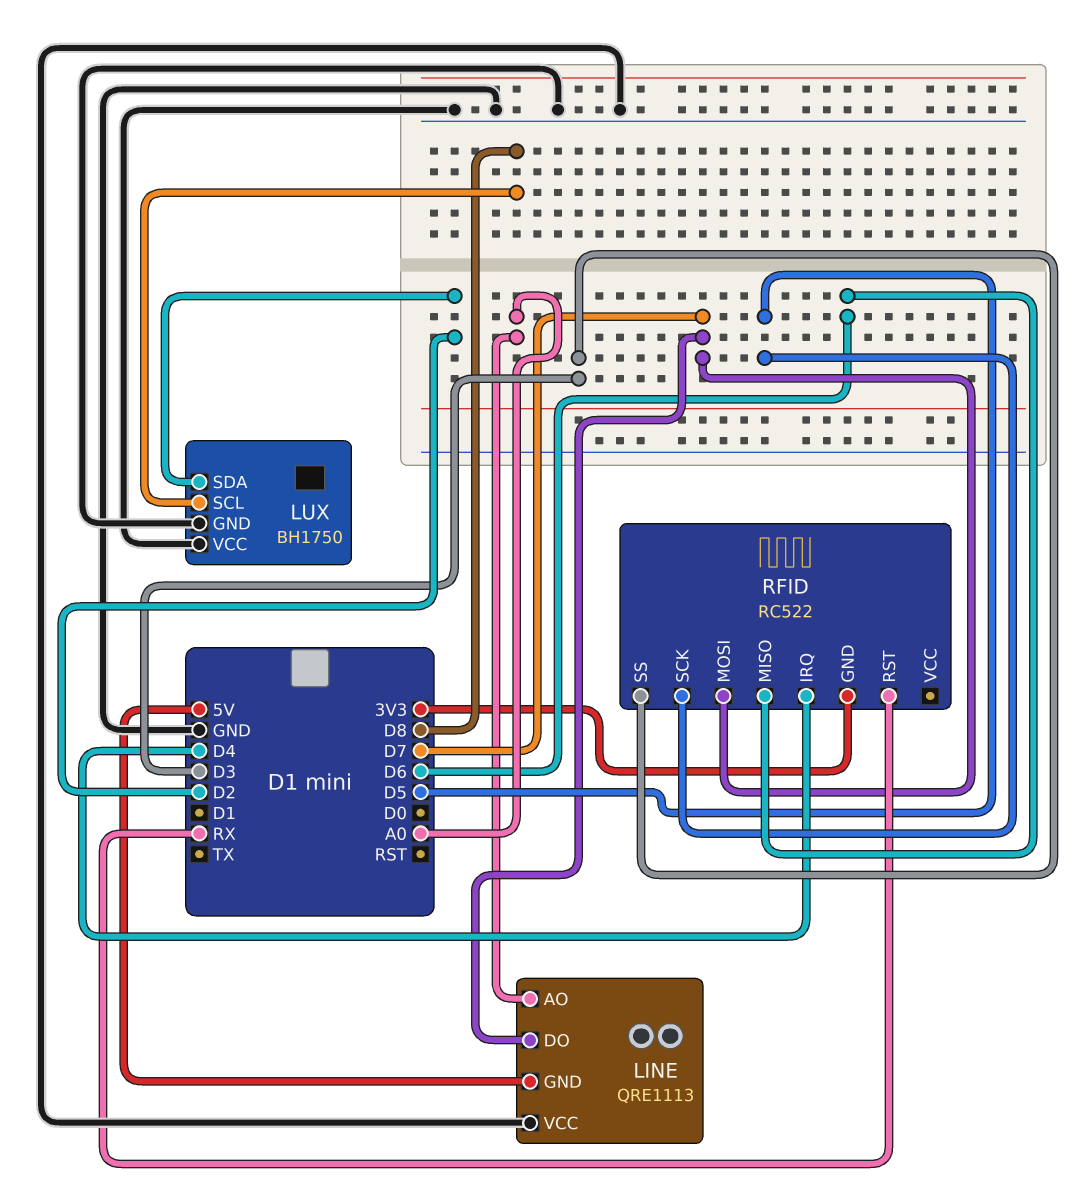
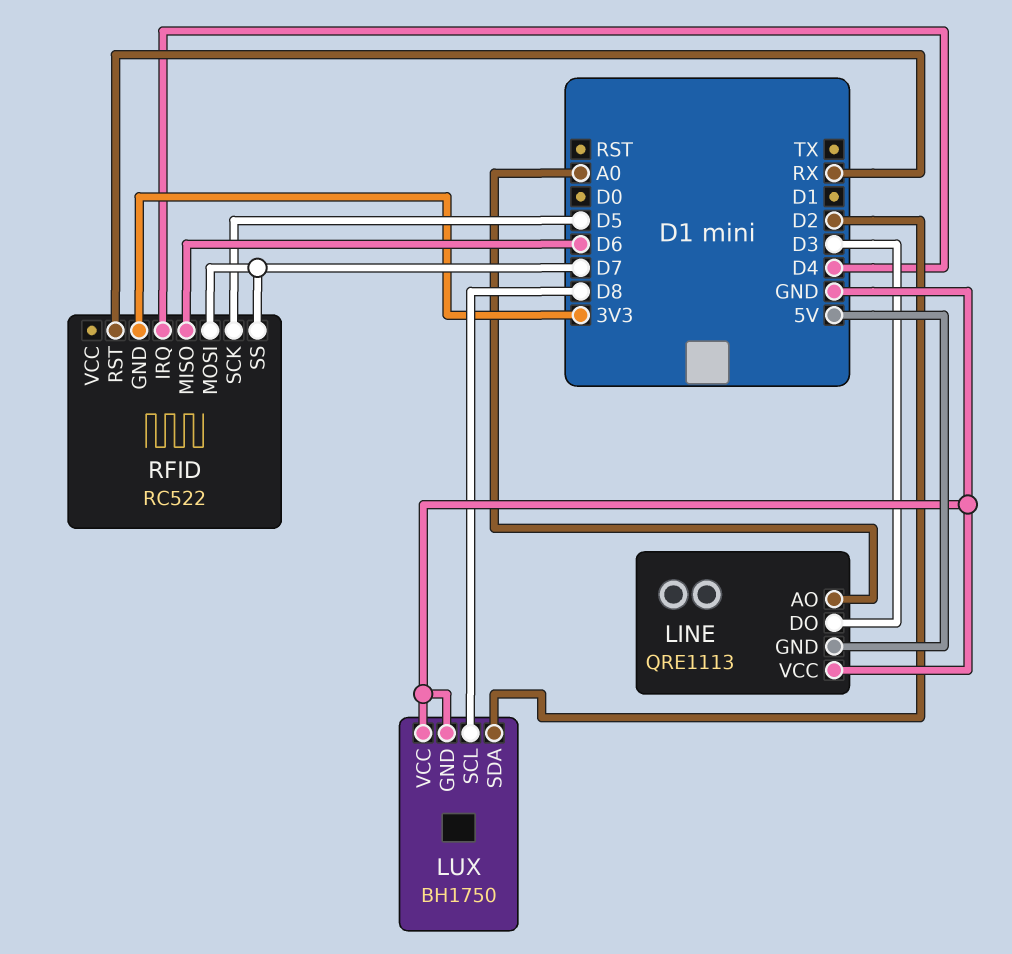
LINE pin DO: D7 -> D3
RFID pin SS: D3 -> D7

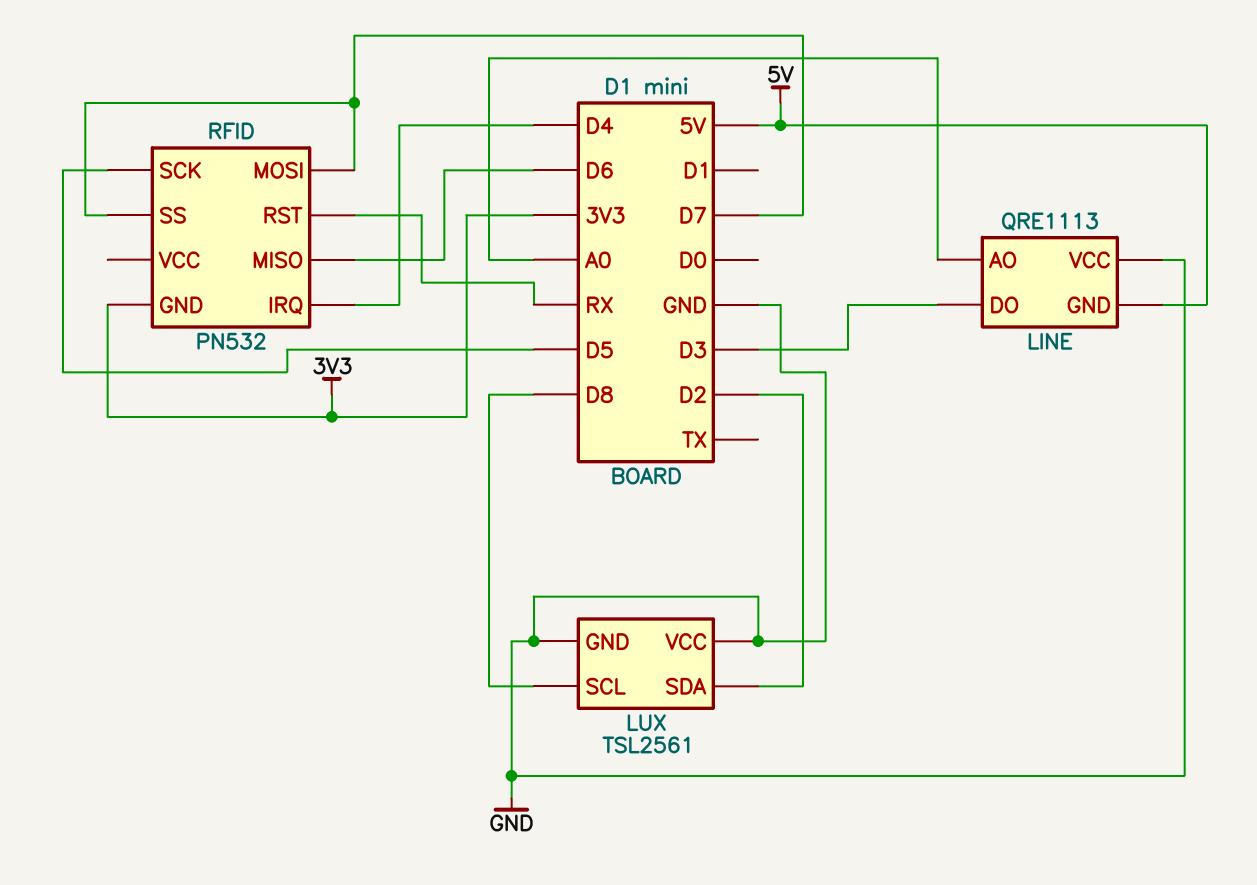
LUX: BH1750 -> TSL2561
RFID: RC522 -> PN532

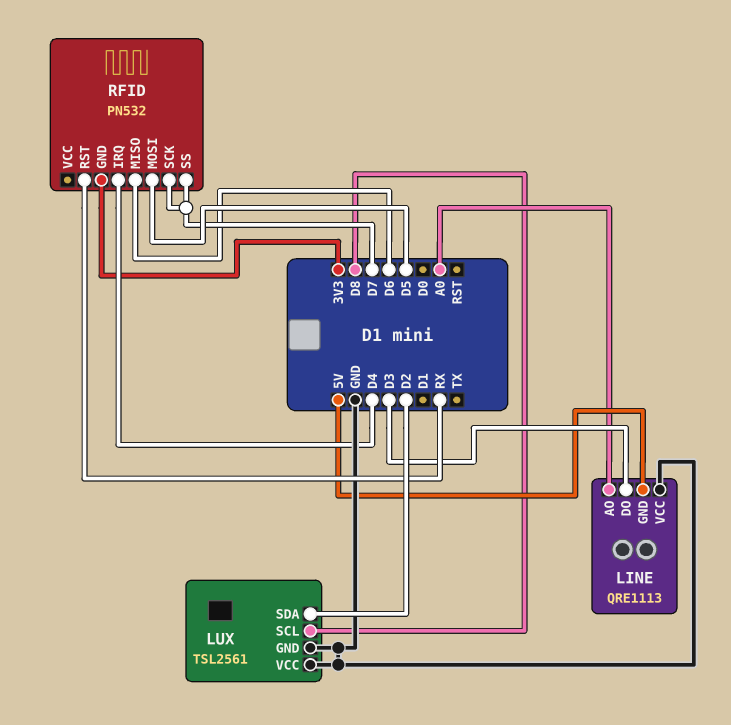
RFID pin MOSI: D7 -> D5
RFID pin SCK: D5 -> D7

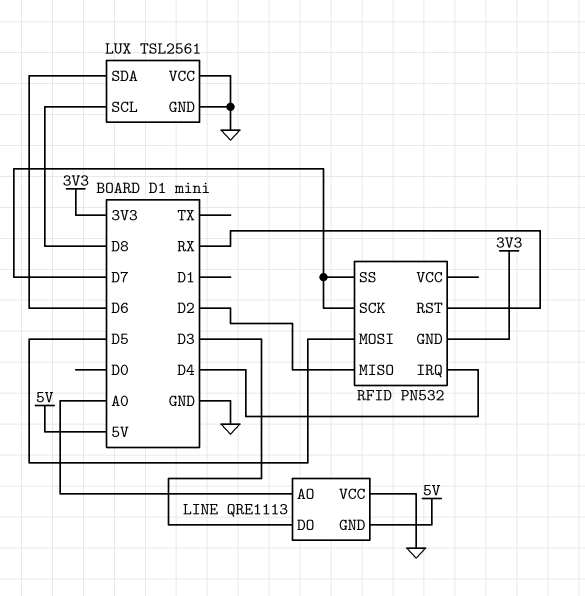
LUX pin SDA: D2 -> D6
RFID pin MISO: D6 -> D2

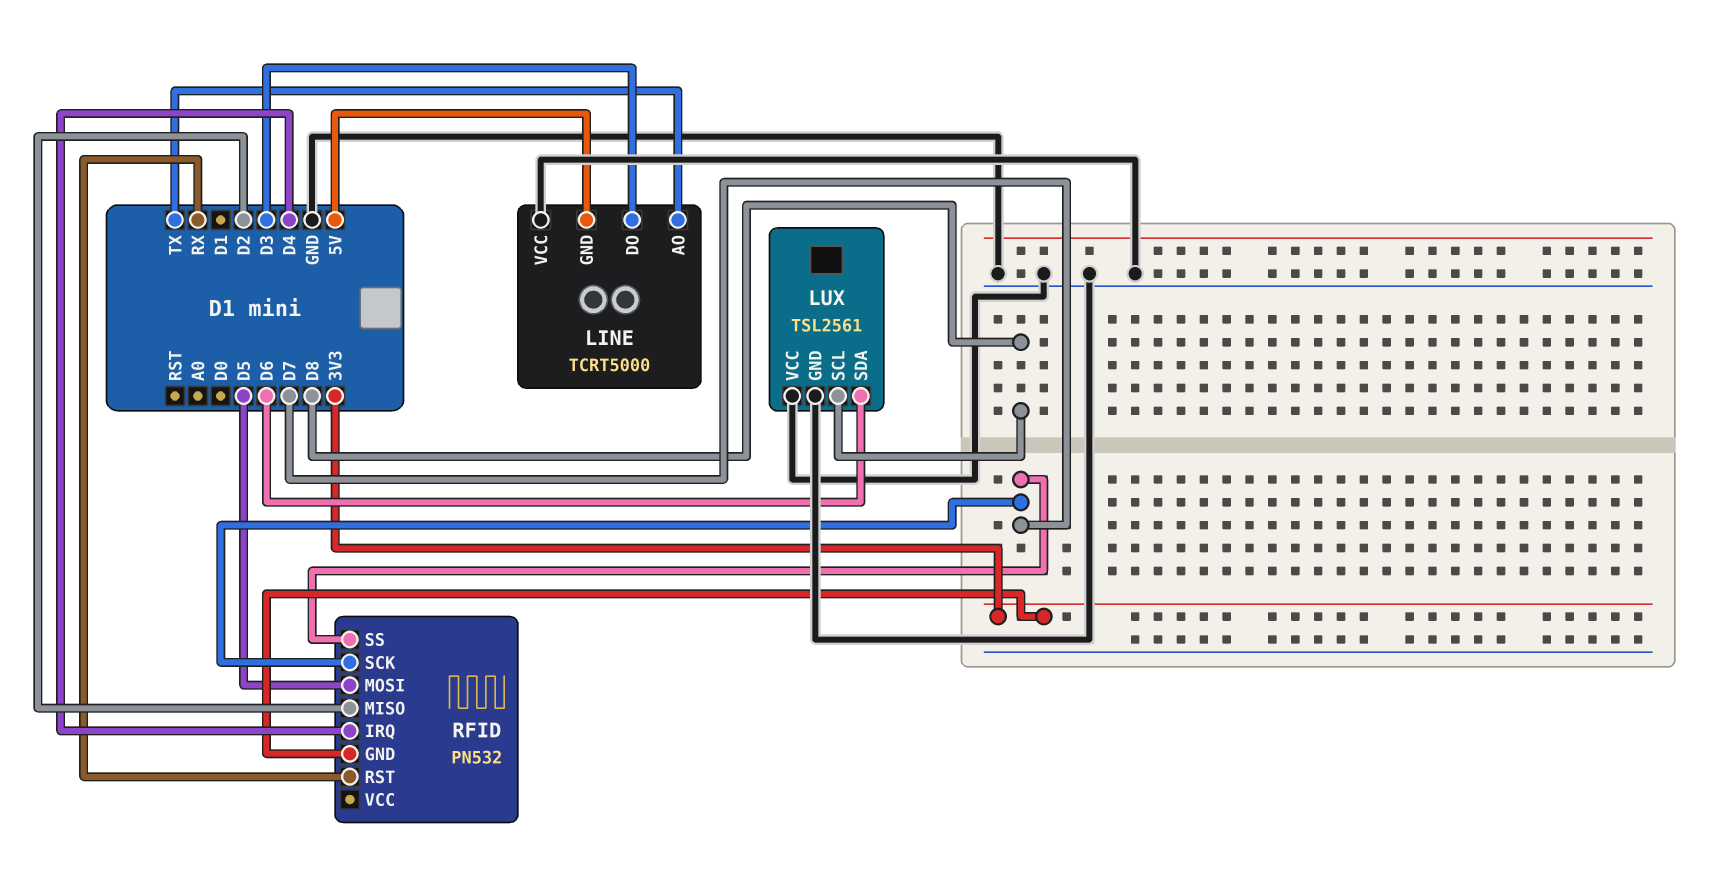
LINE: QRE1113 -> TCRT5000
LINE pin AO: A0 -> TX

